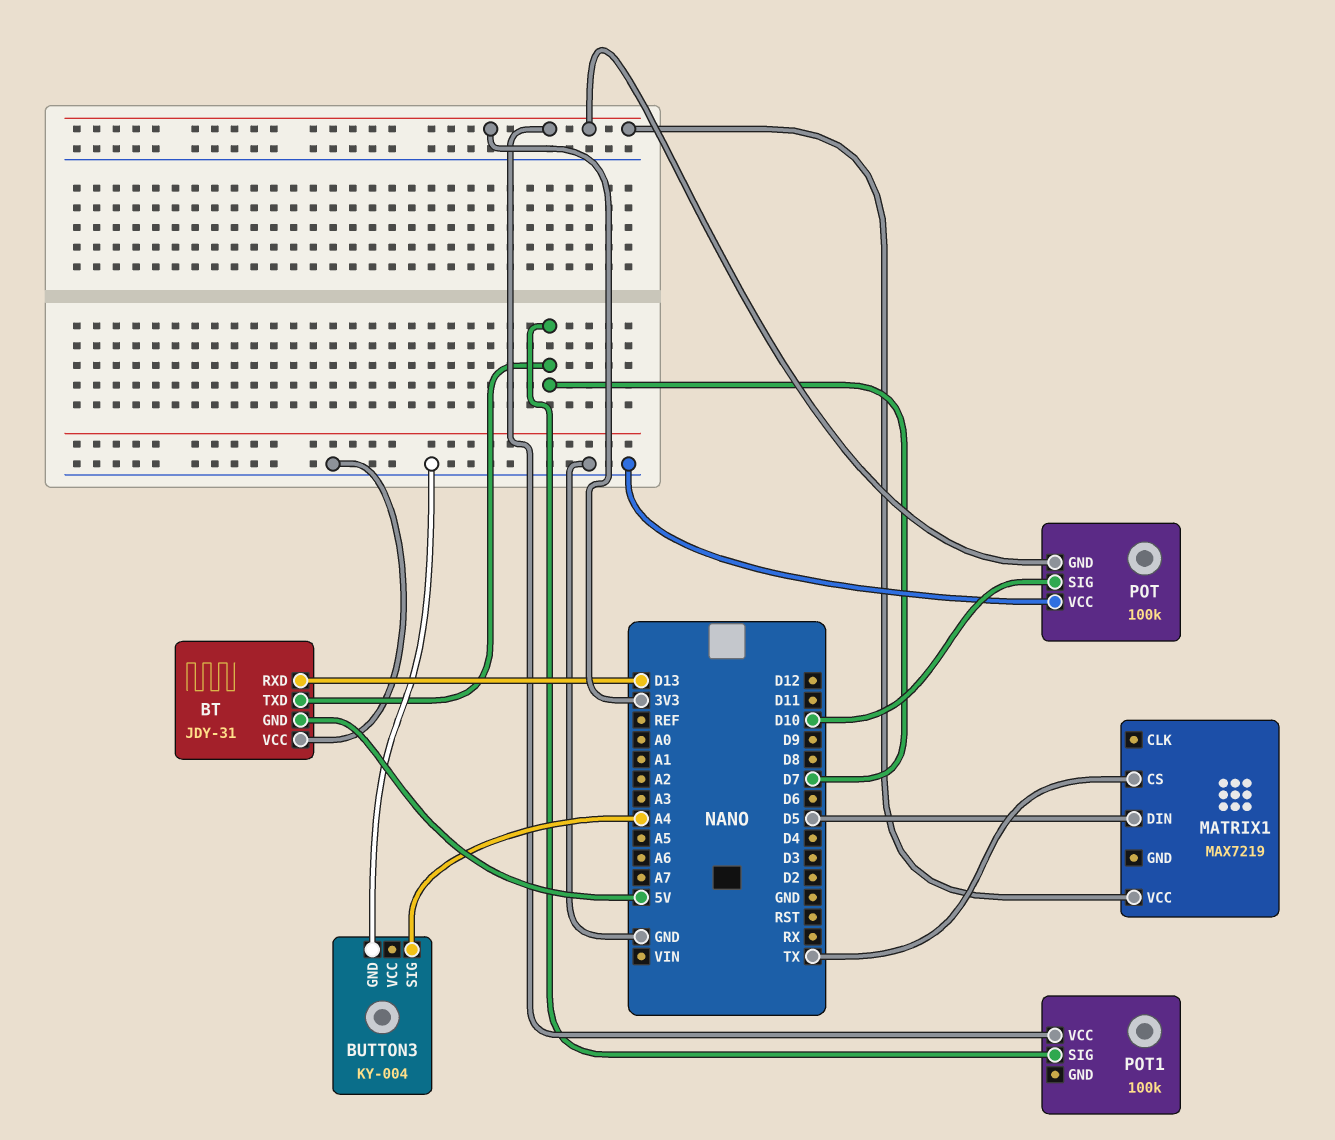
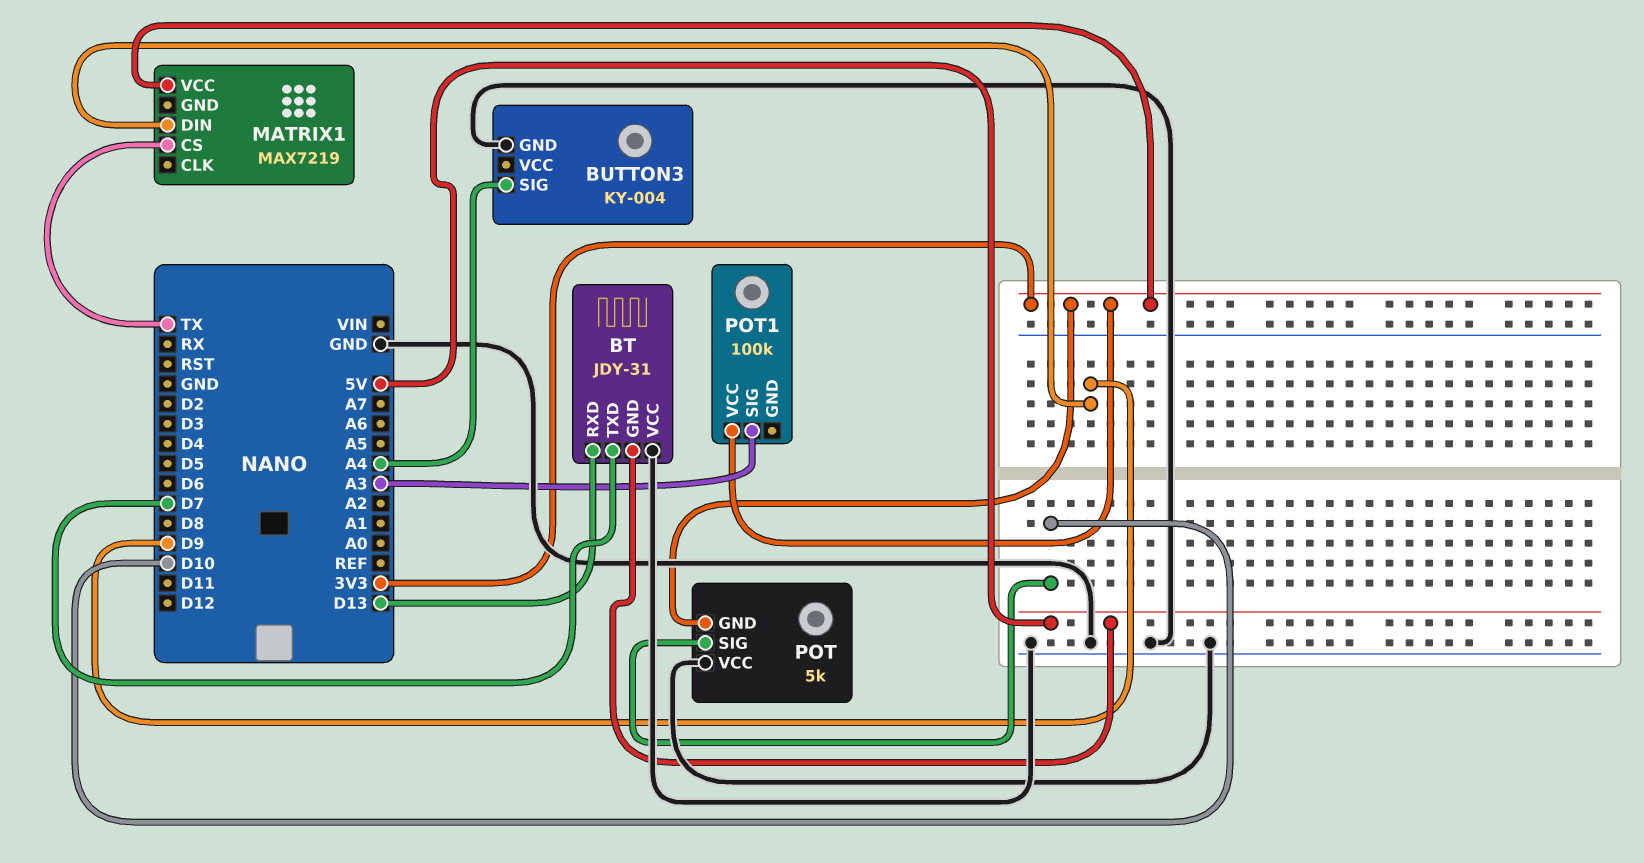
MATRIX1 pin DIN: D5 -> D9
POT: 100k -> 5k
POT1 pin SIG: D7 -> A3

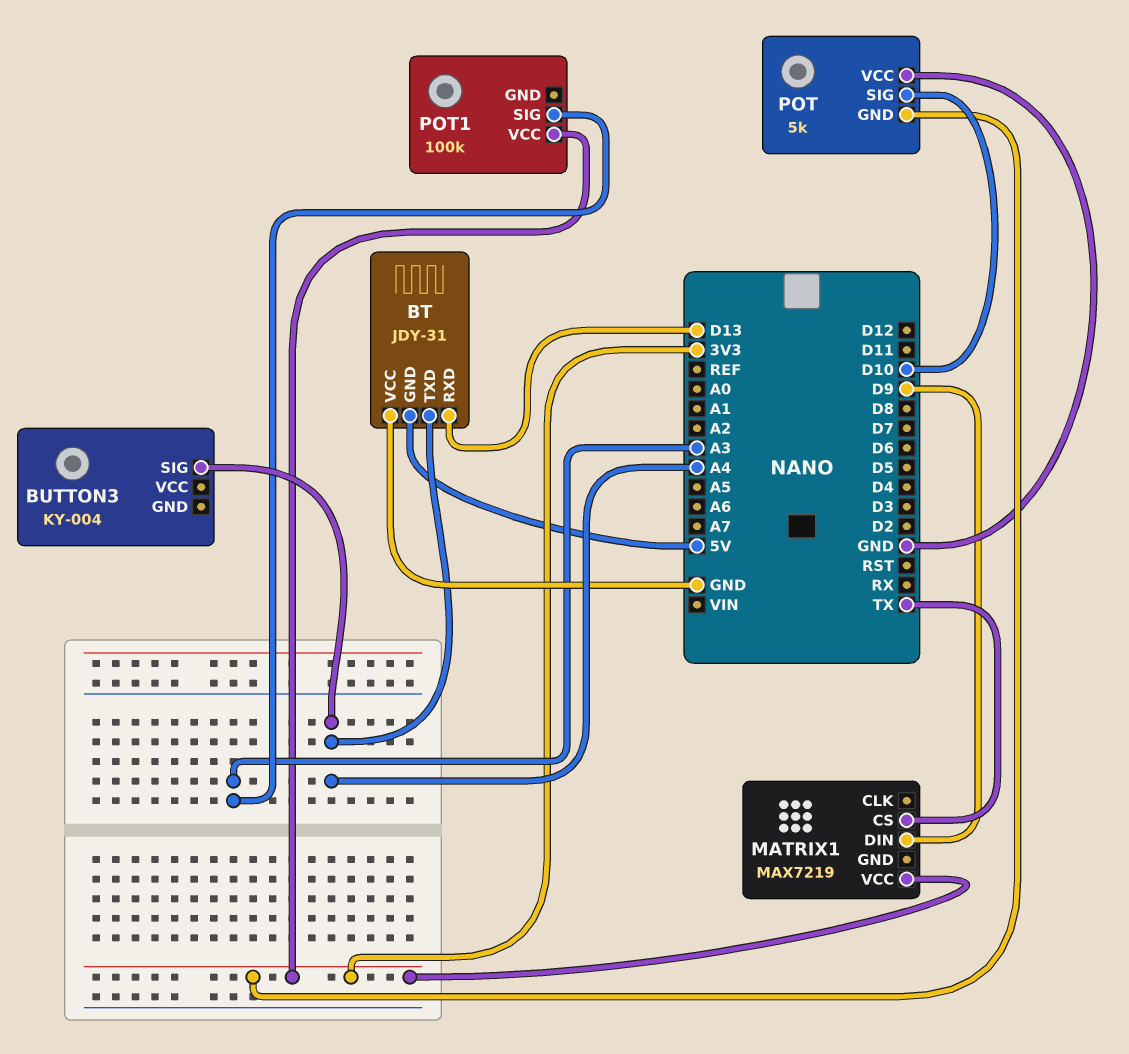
BT pin TXD: D7 -> A4
BUTTON3 pin GND: GND -> none

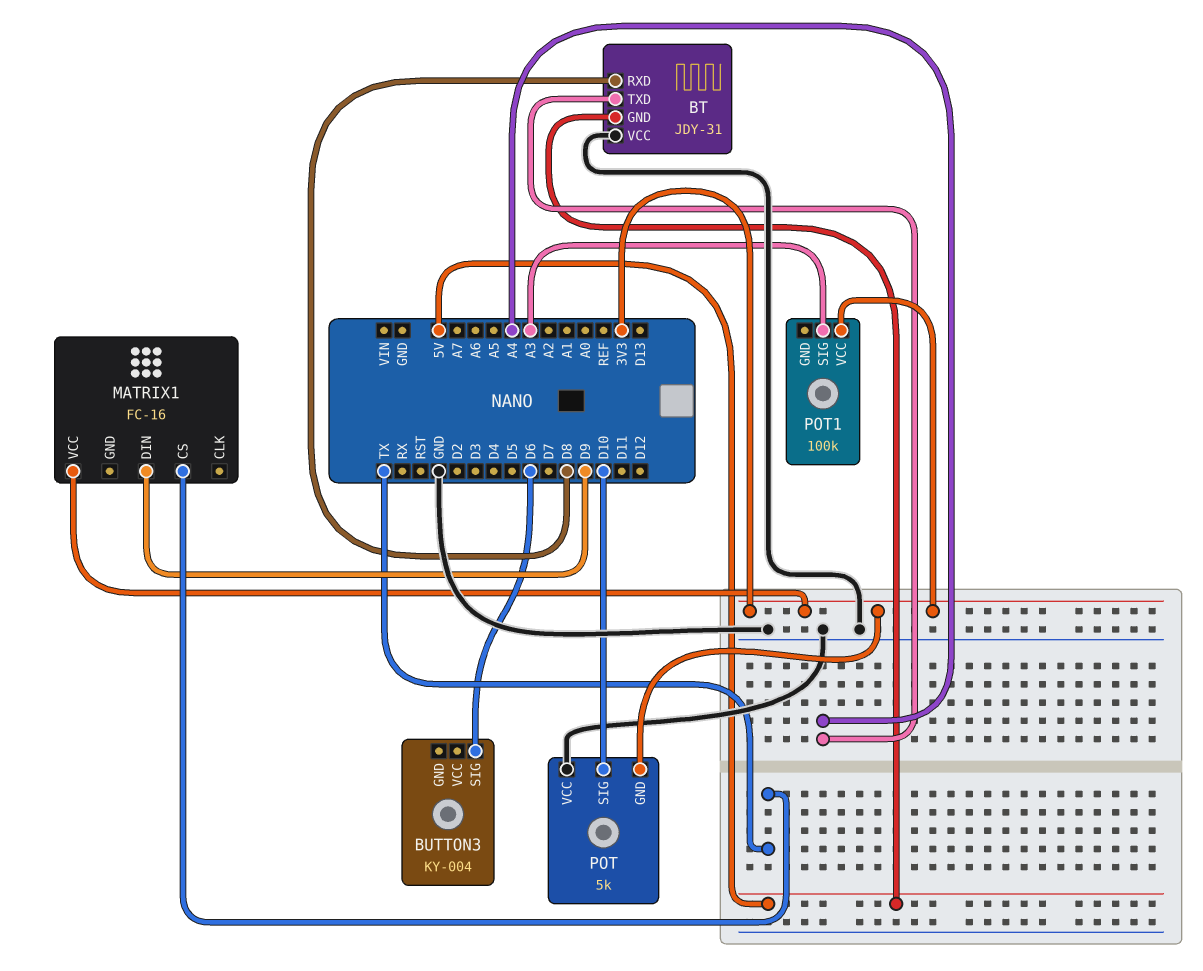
BT pin RXD: D13 -> D8
BUTTON3 pin SIG: A4 -> D6
MATRIX1: MAX7219 -> FC-16

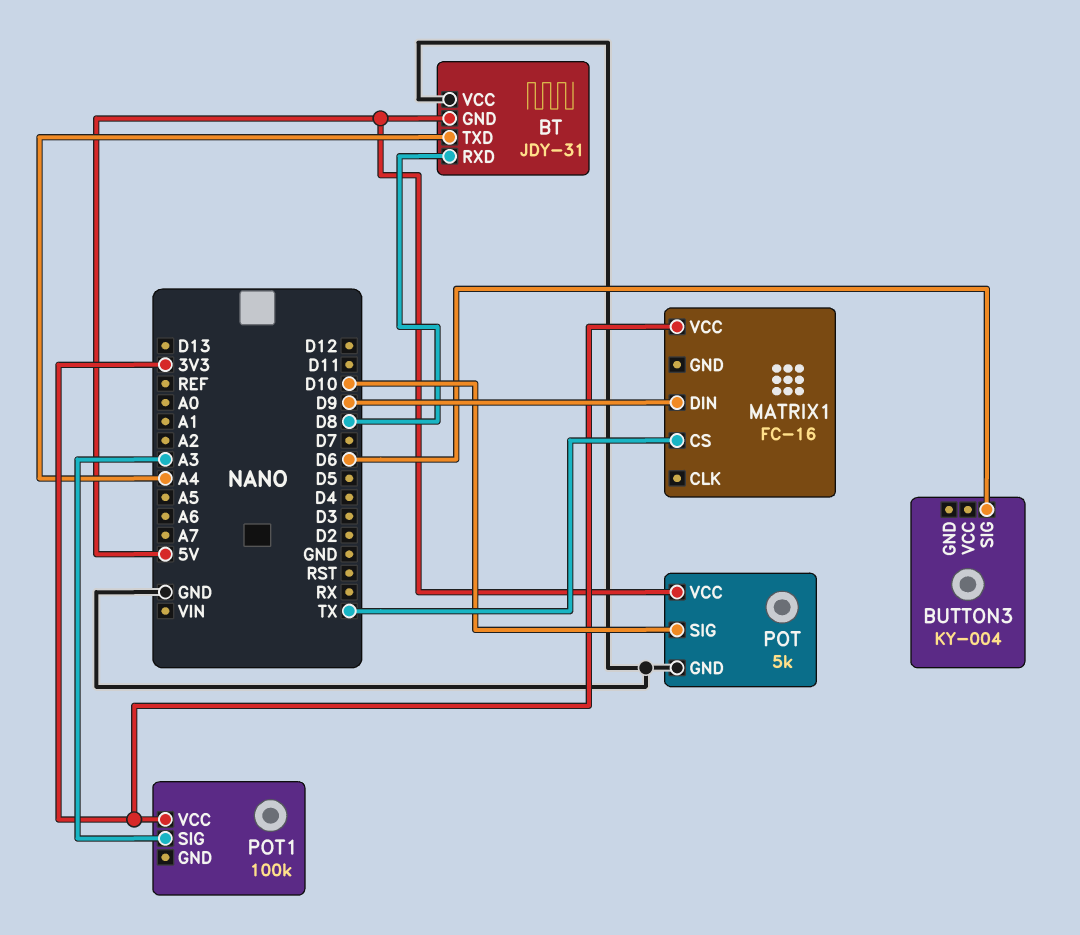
POT pin GND: 3V3 -> GND
POT pin VCC: GND -> 5V

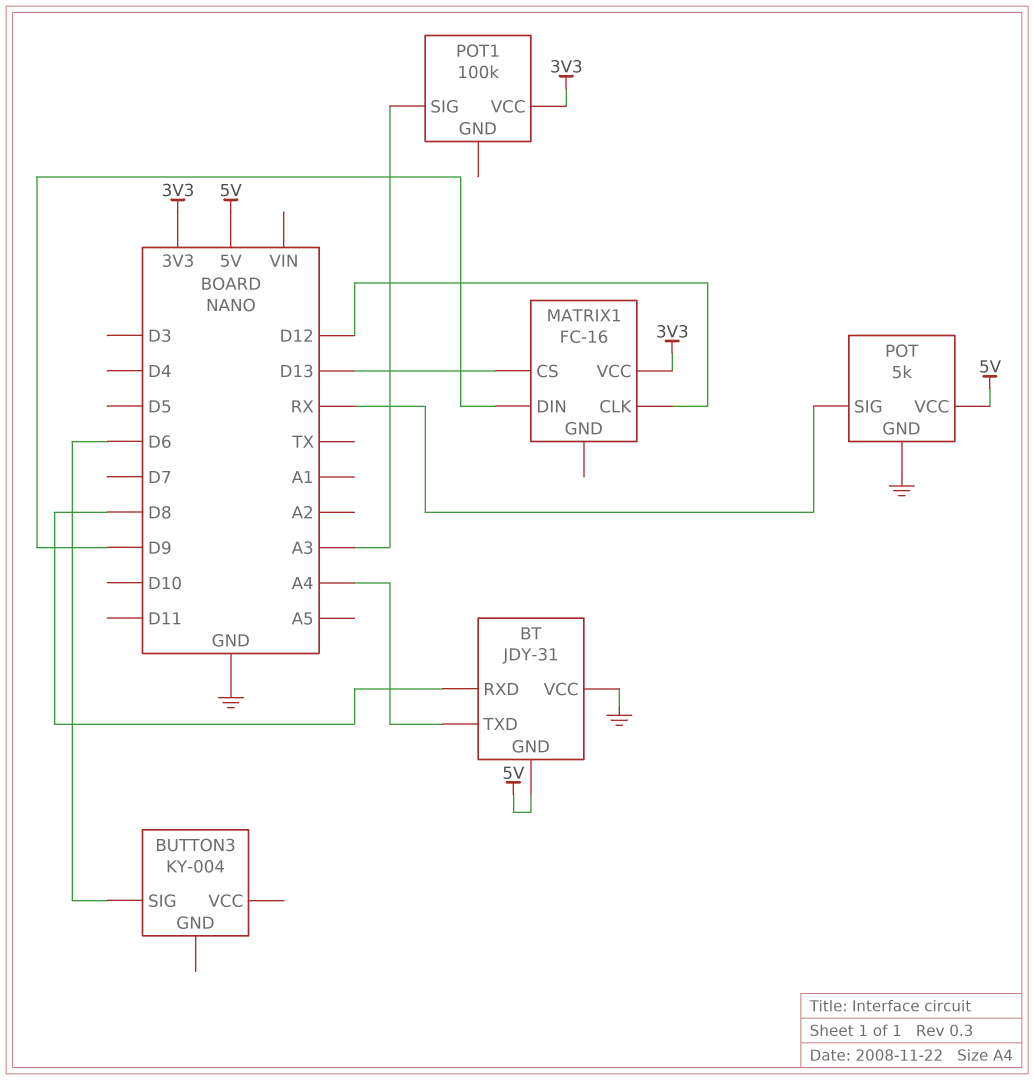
MATRIX1 pin CLK: none -> D12
MATRIX1 pin CS: TX -> D13
POT pin SIG: D10 -> RX

